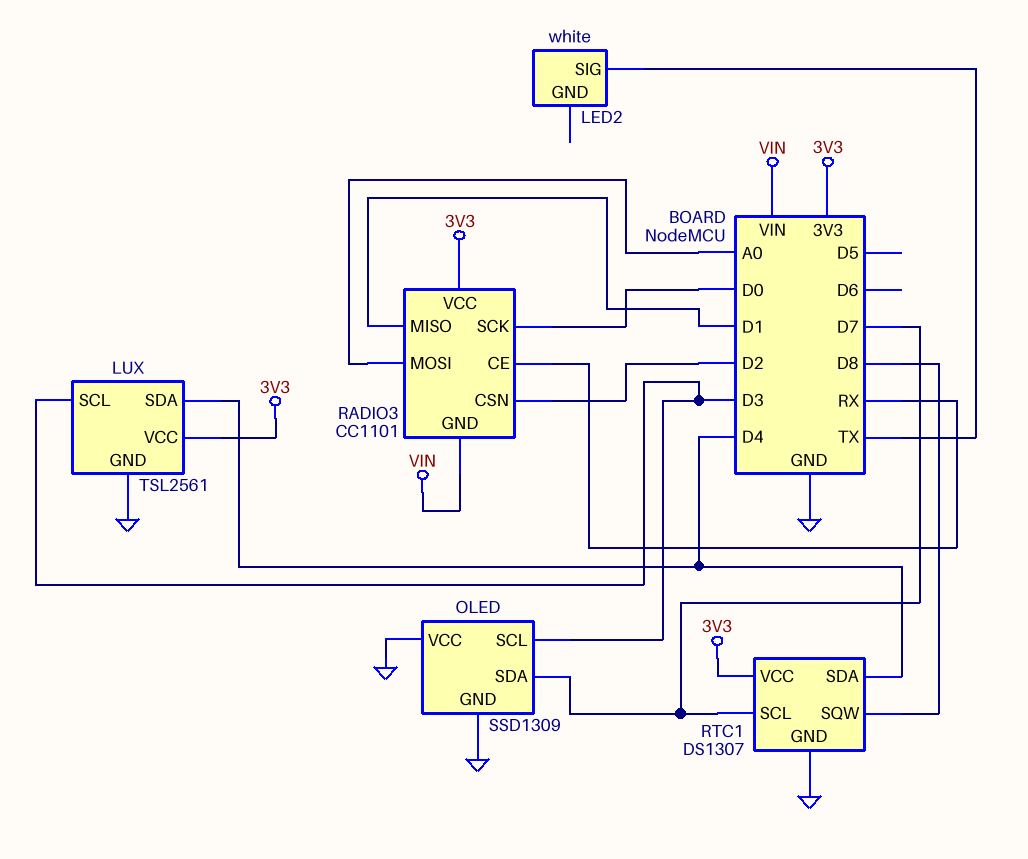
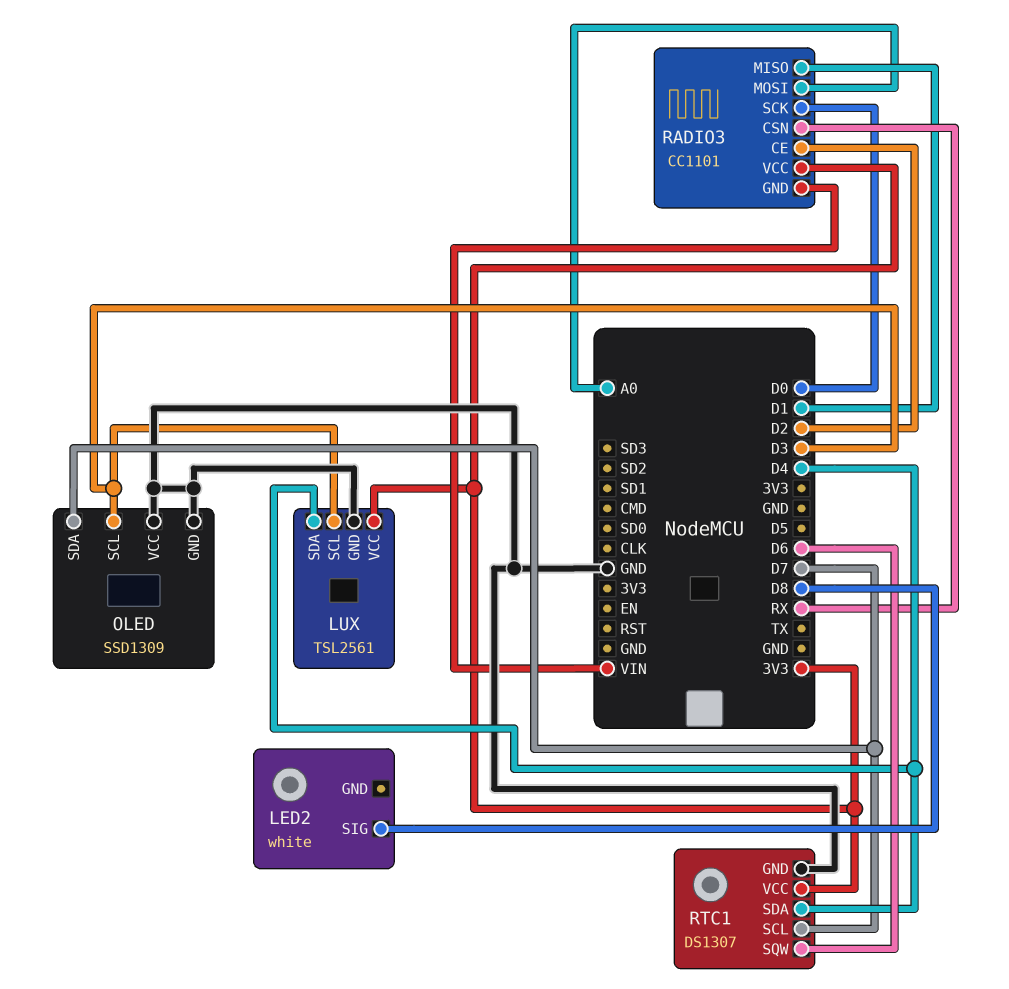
LED2 pin SIG: TX -> D8
RADIO3 pin CE: RX -> D2
RADIO3 pin CSN: D2 -> RX
RTC1 pin SQW: D8 -> D6

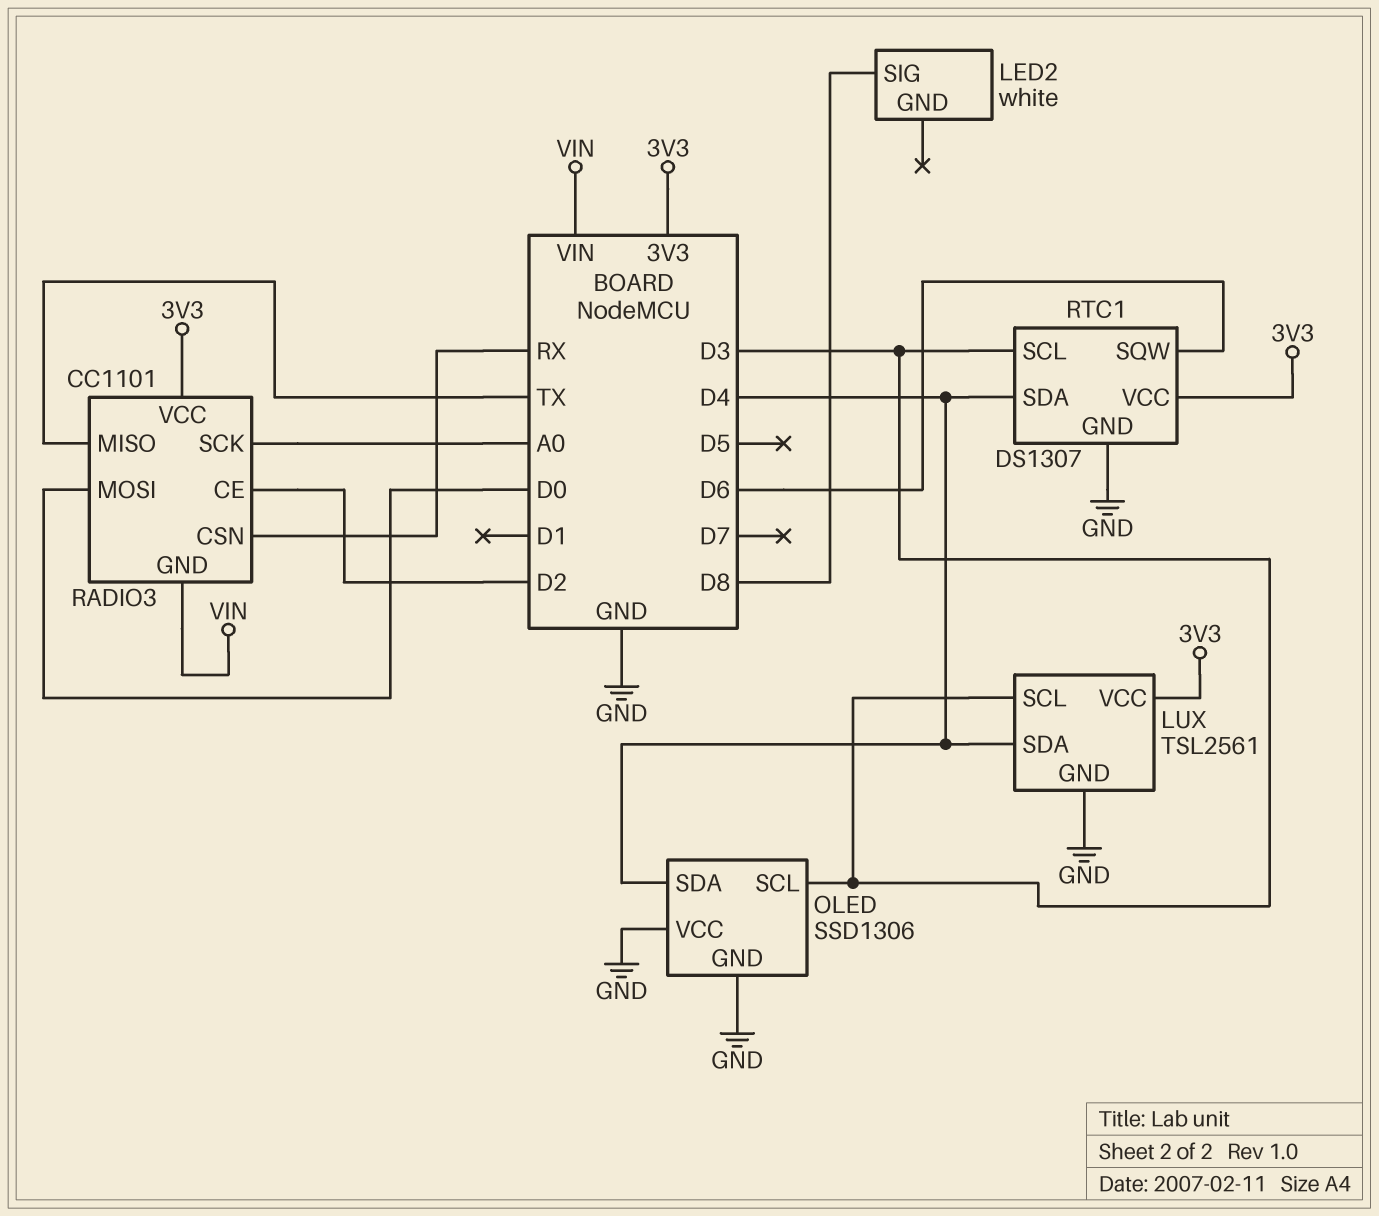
OLED: SSD1309 -> SSD1306
OLED pin SDA: D7 -> D4
RADIO3 pin MISO: D1 -> TX
RADIO3 pin MOSI: A0 -> D0
RADIO3 pin SCK: D0 -> A0
RTC1 pin SCL: D7 -> D3

